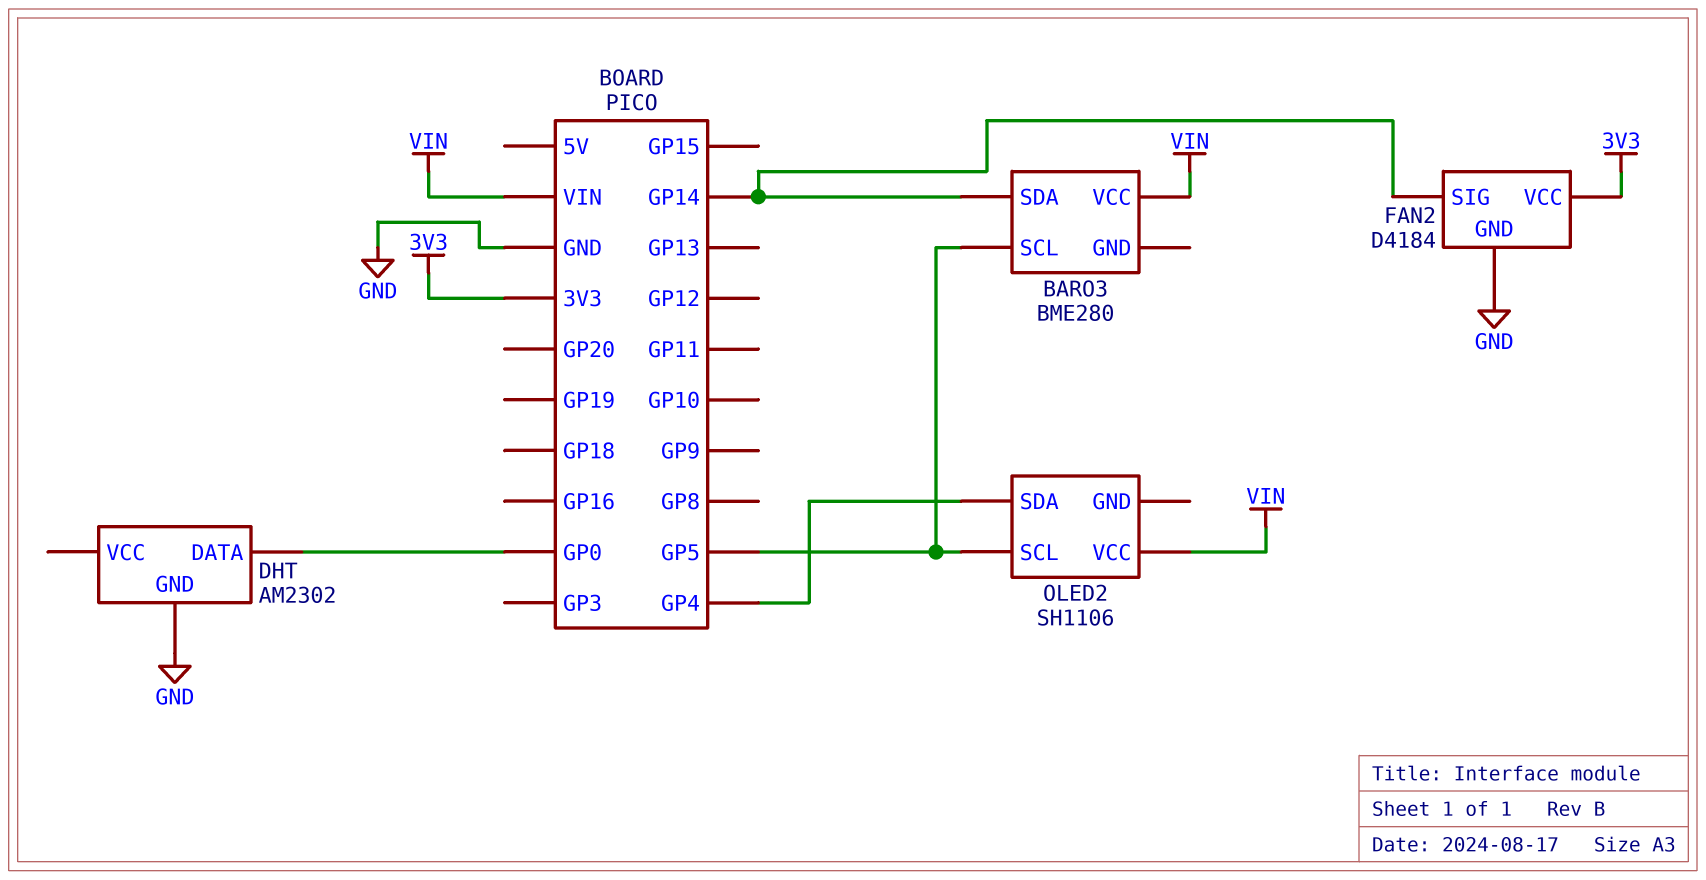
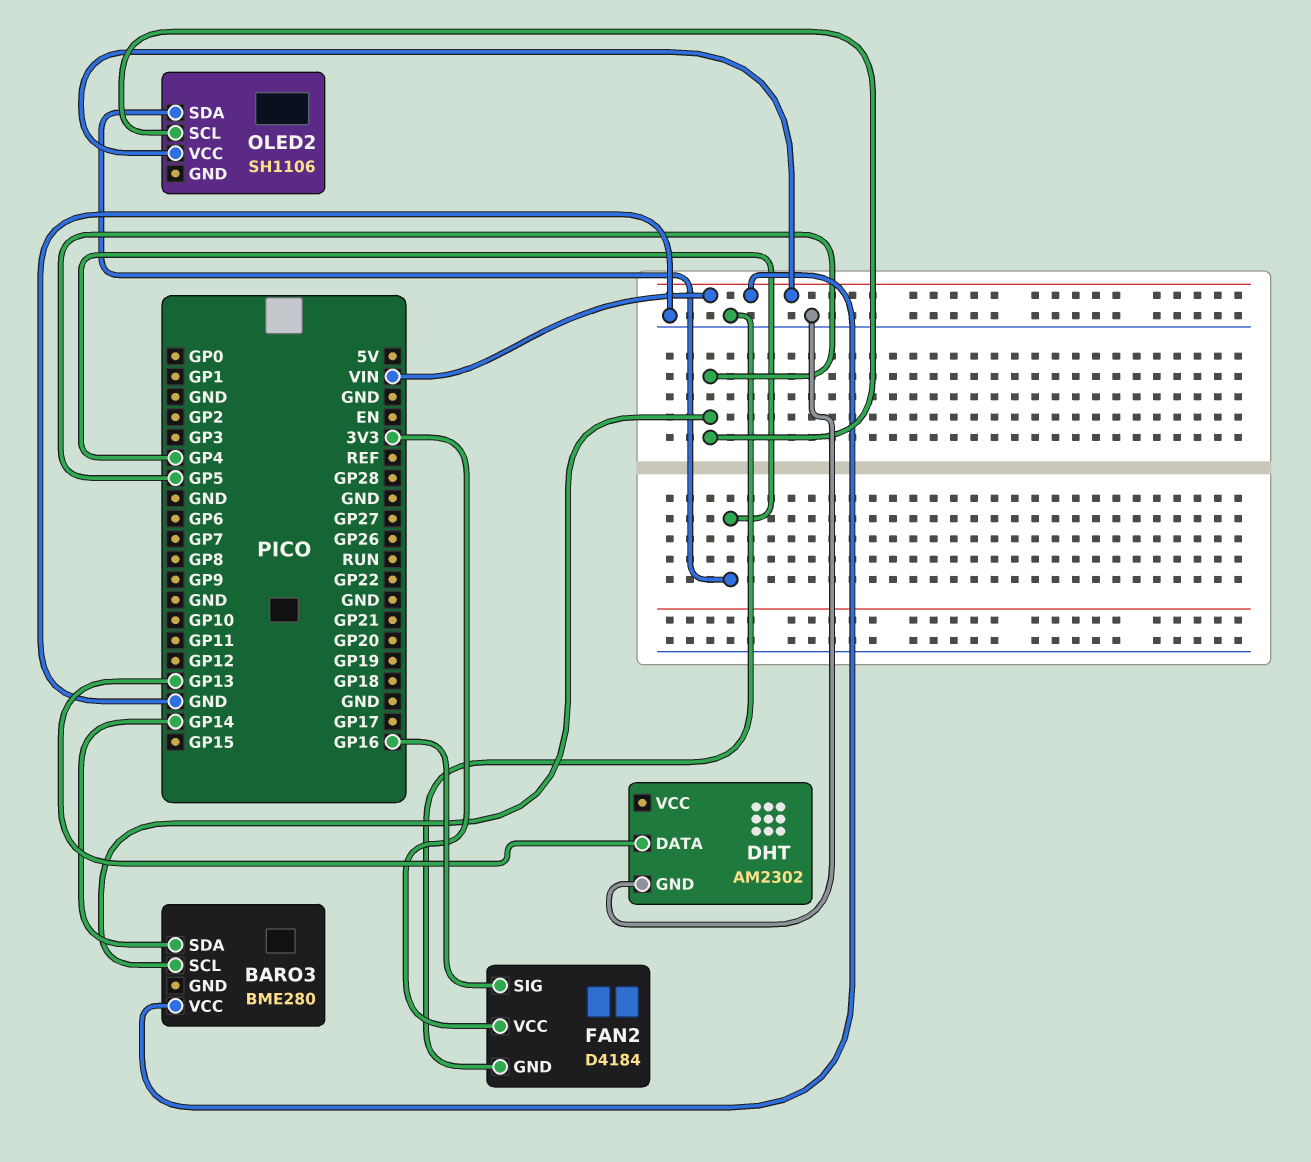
DHT pin DATA: GP0 -> GP13
FAN2 pin SIG: GP14 -> GP16

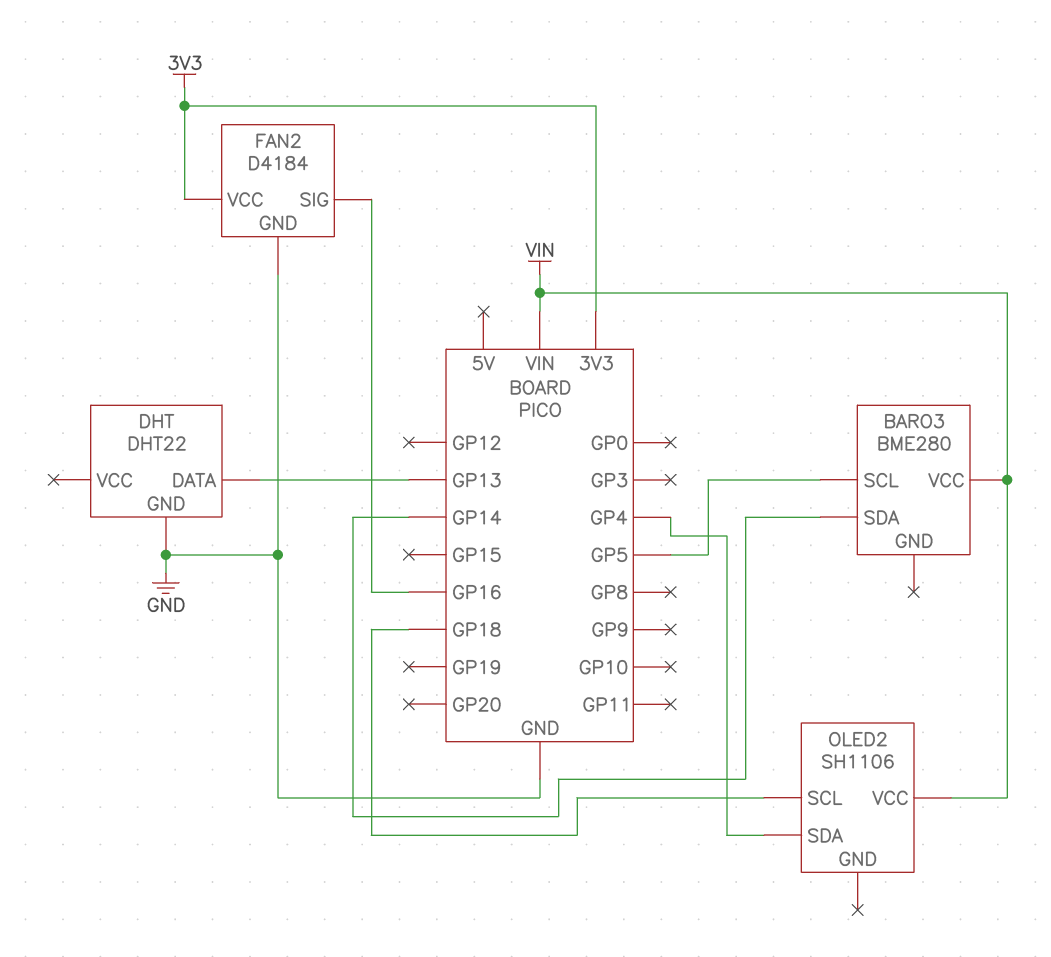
DHT: AM2302 -> DHT22
OLED2 pin SCL: GP5 -> GP18

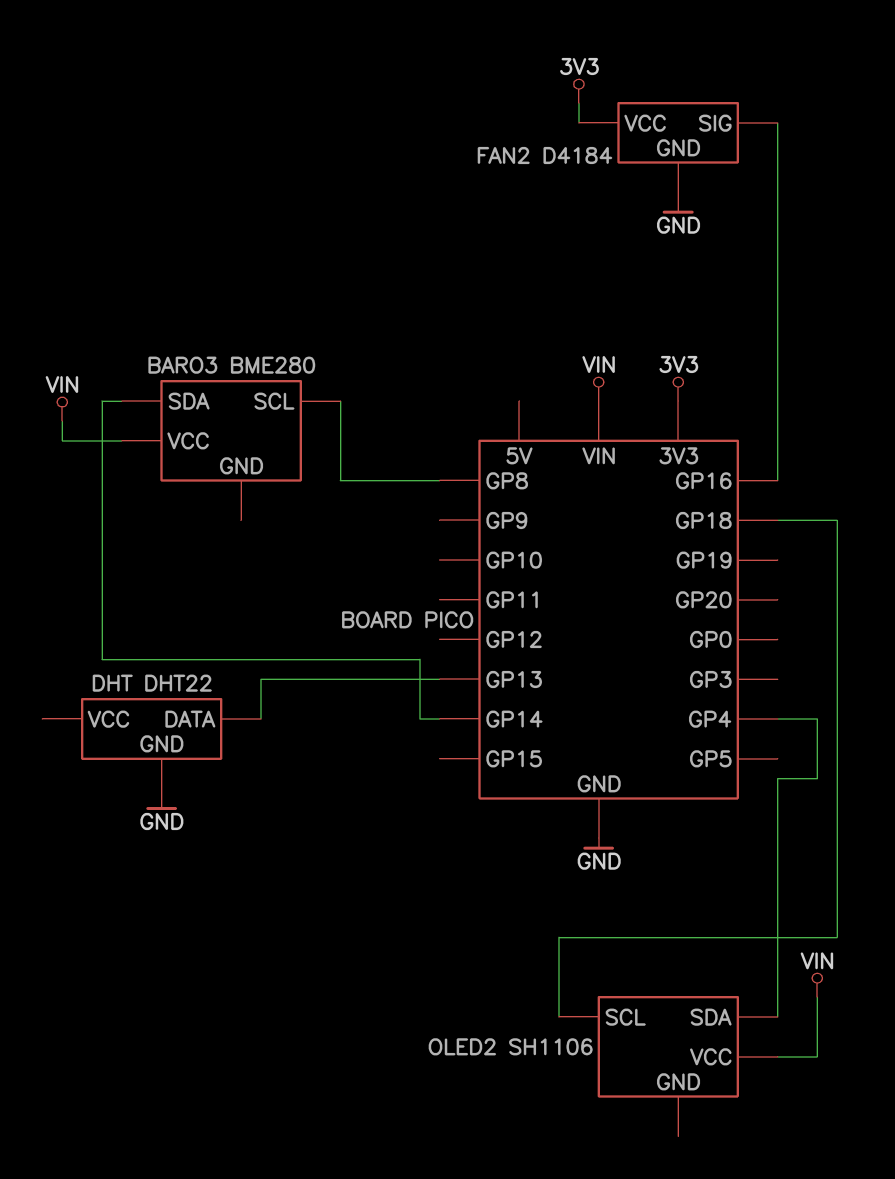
BARO3 pin SCL: GP5 -> GP8

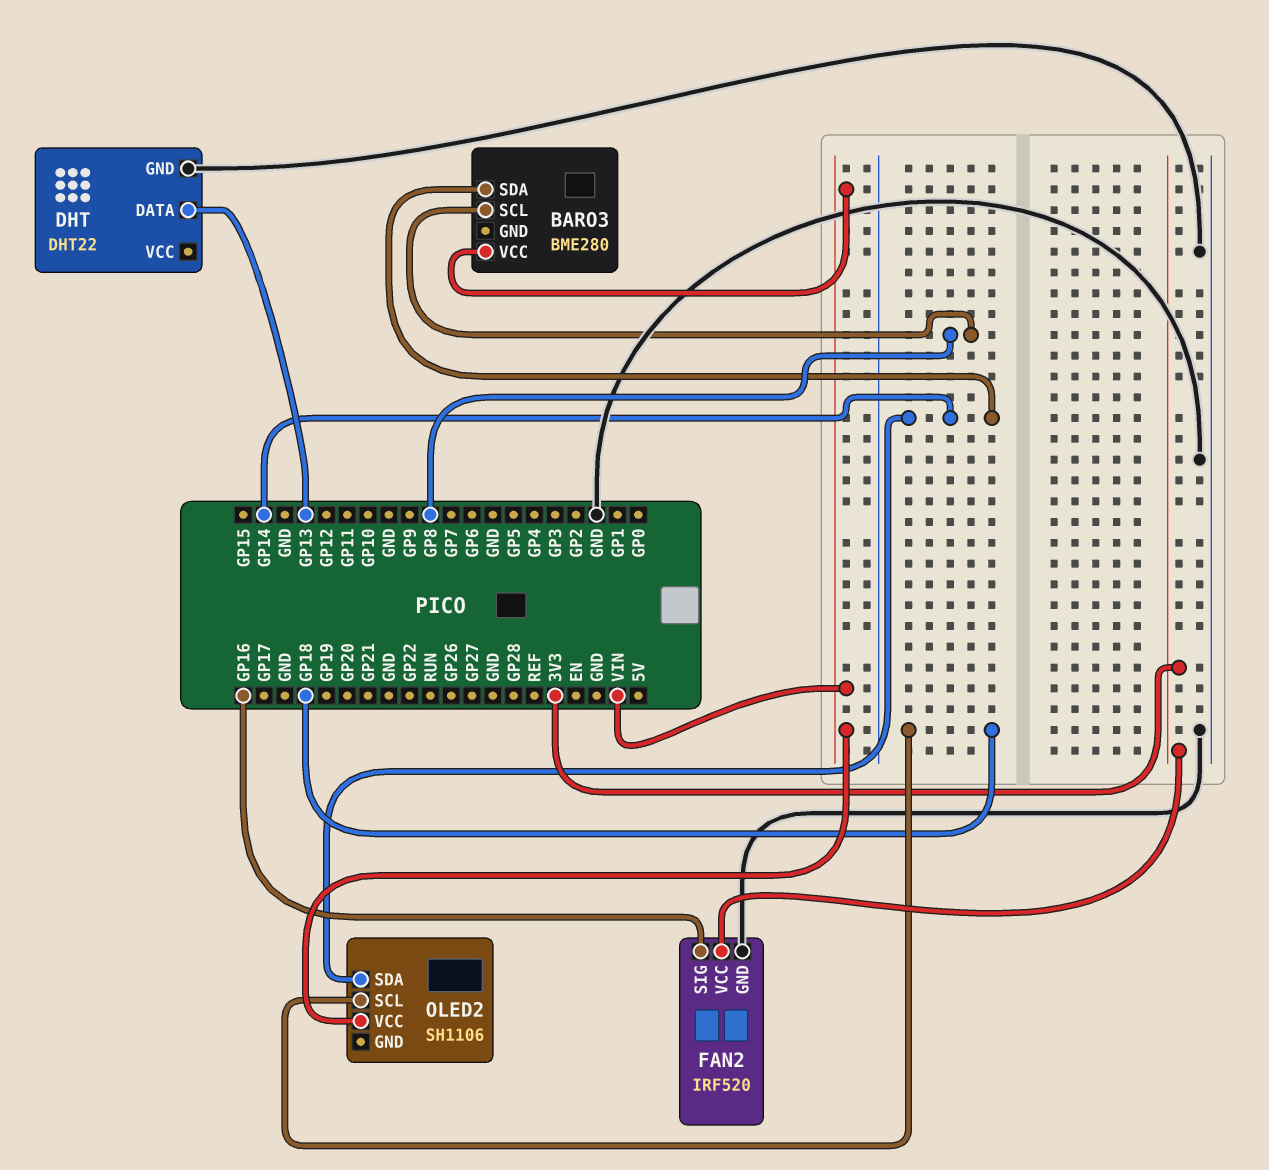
FAN2: D4184 -> IRF520
OLED2 pin SDA: GP4 -> GP14

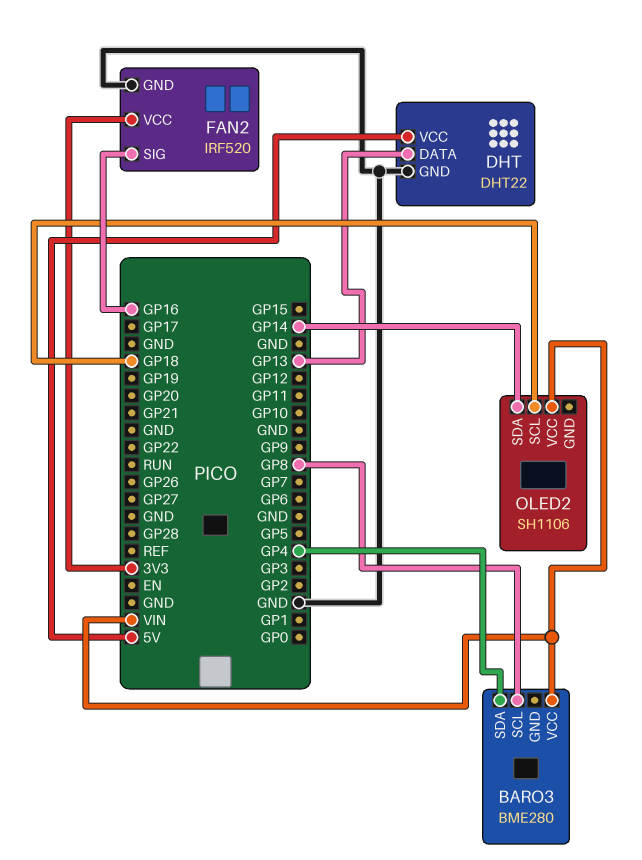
BARO3 pin SDA: GP14 -> GP4
DHT pin VCC: none -> 5V

